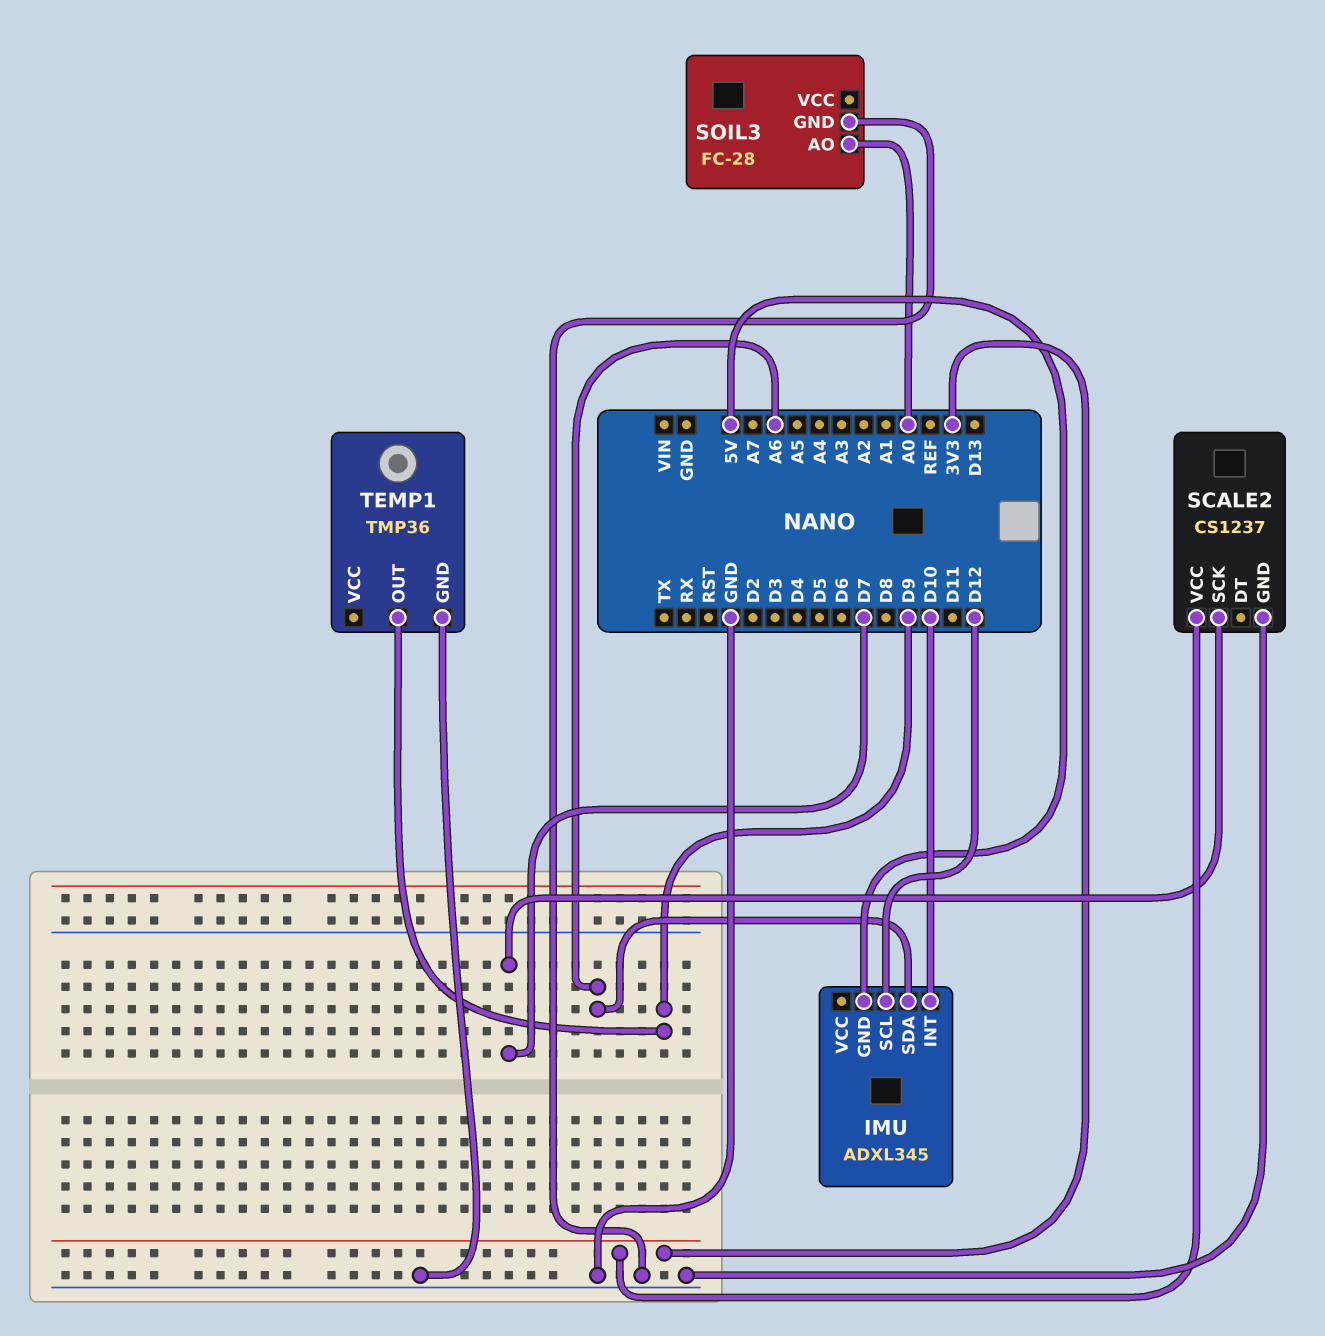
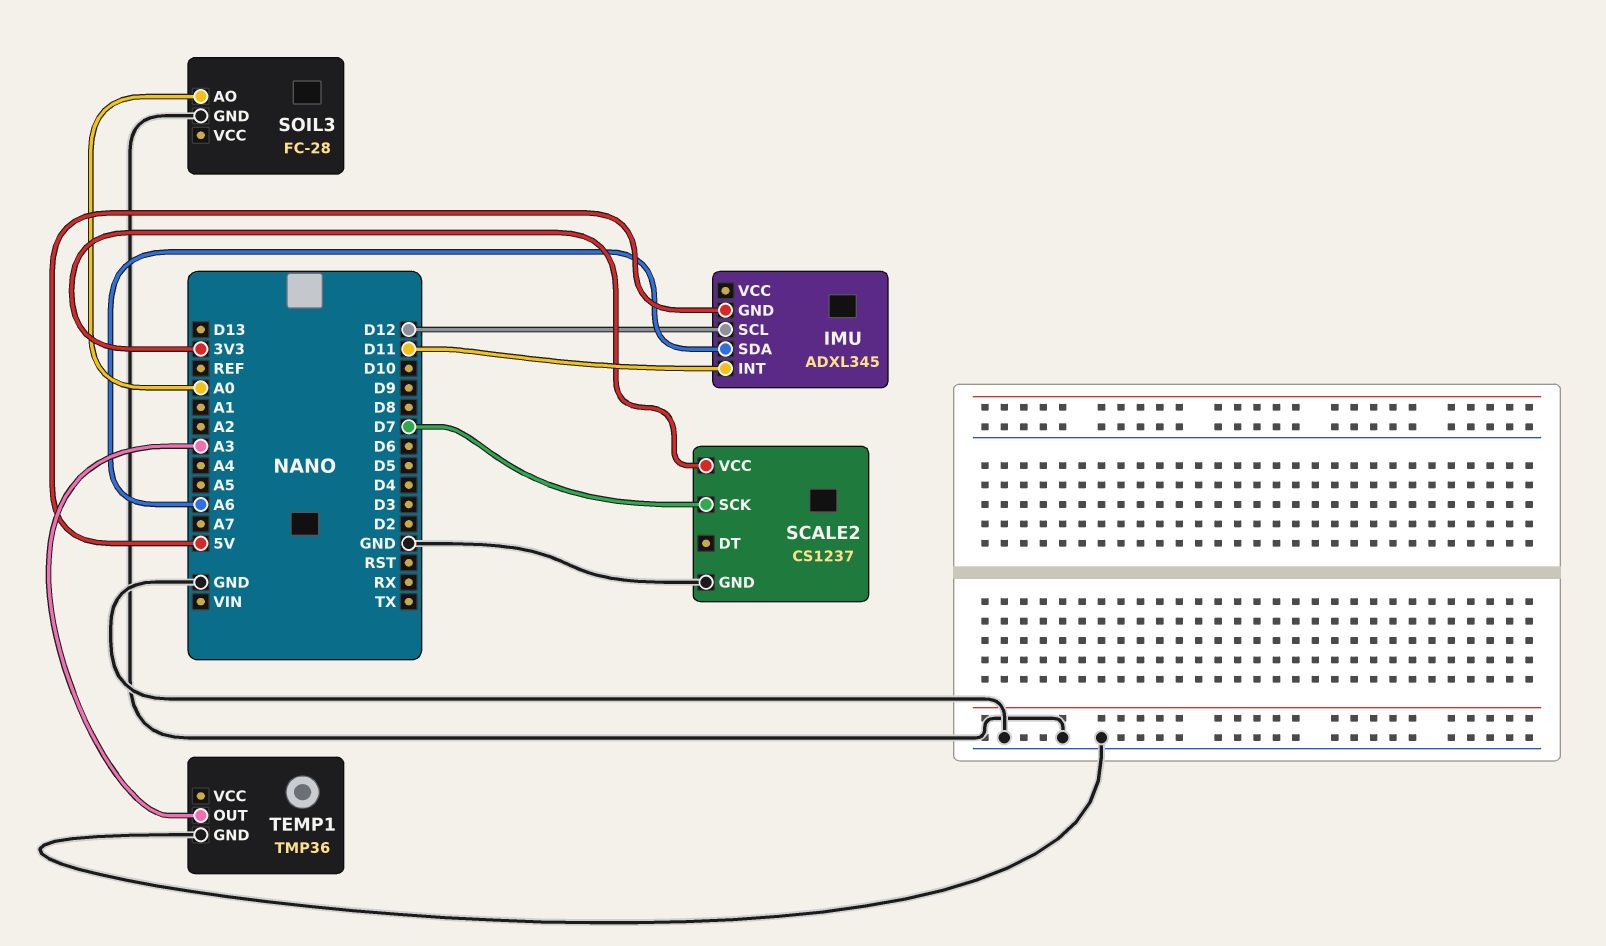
IMU pin INT: D10 -> D11
TEMP1 pin OUT: D9 -> A3

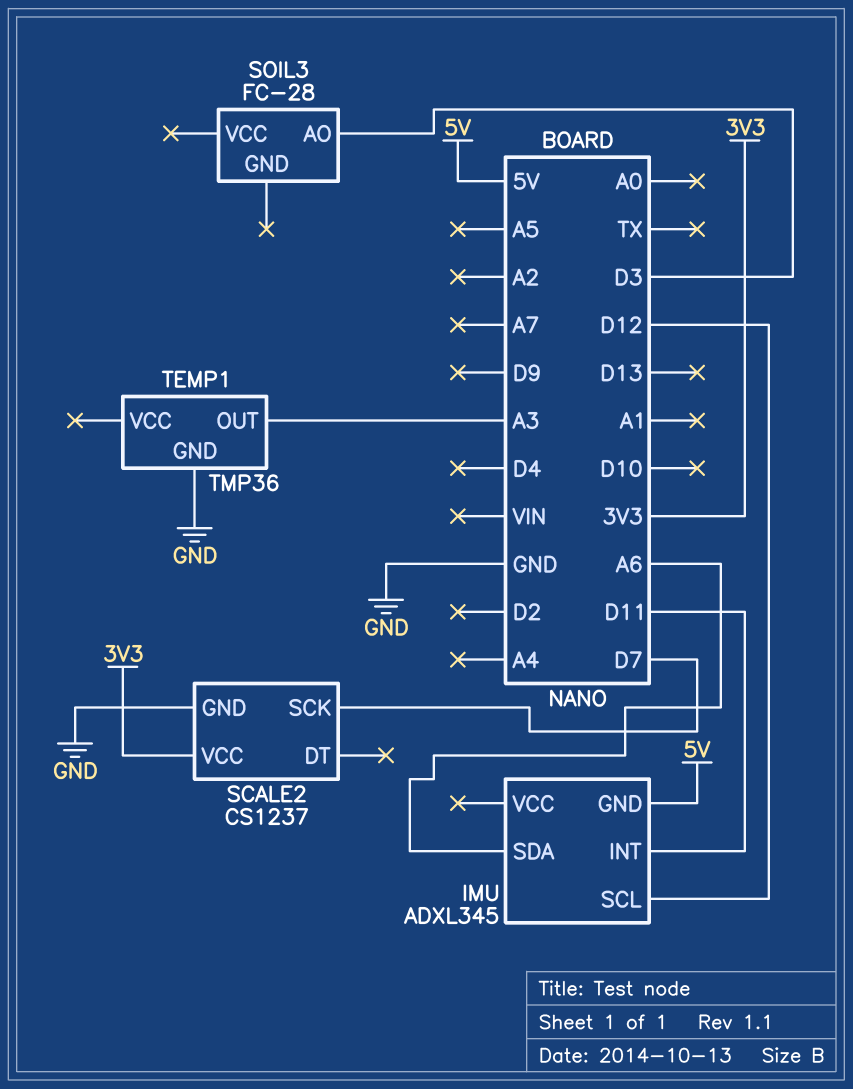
SOIL3 pin AO: A0 -> D3
SOIL3 pin GND: GND -> none

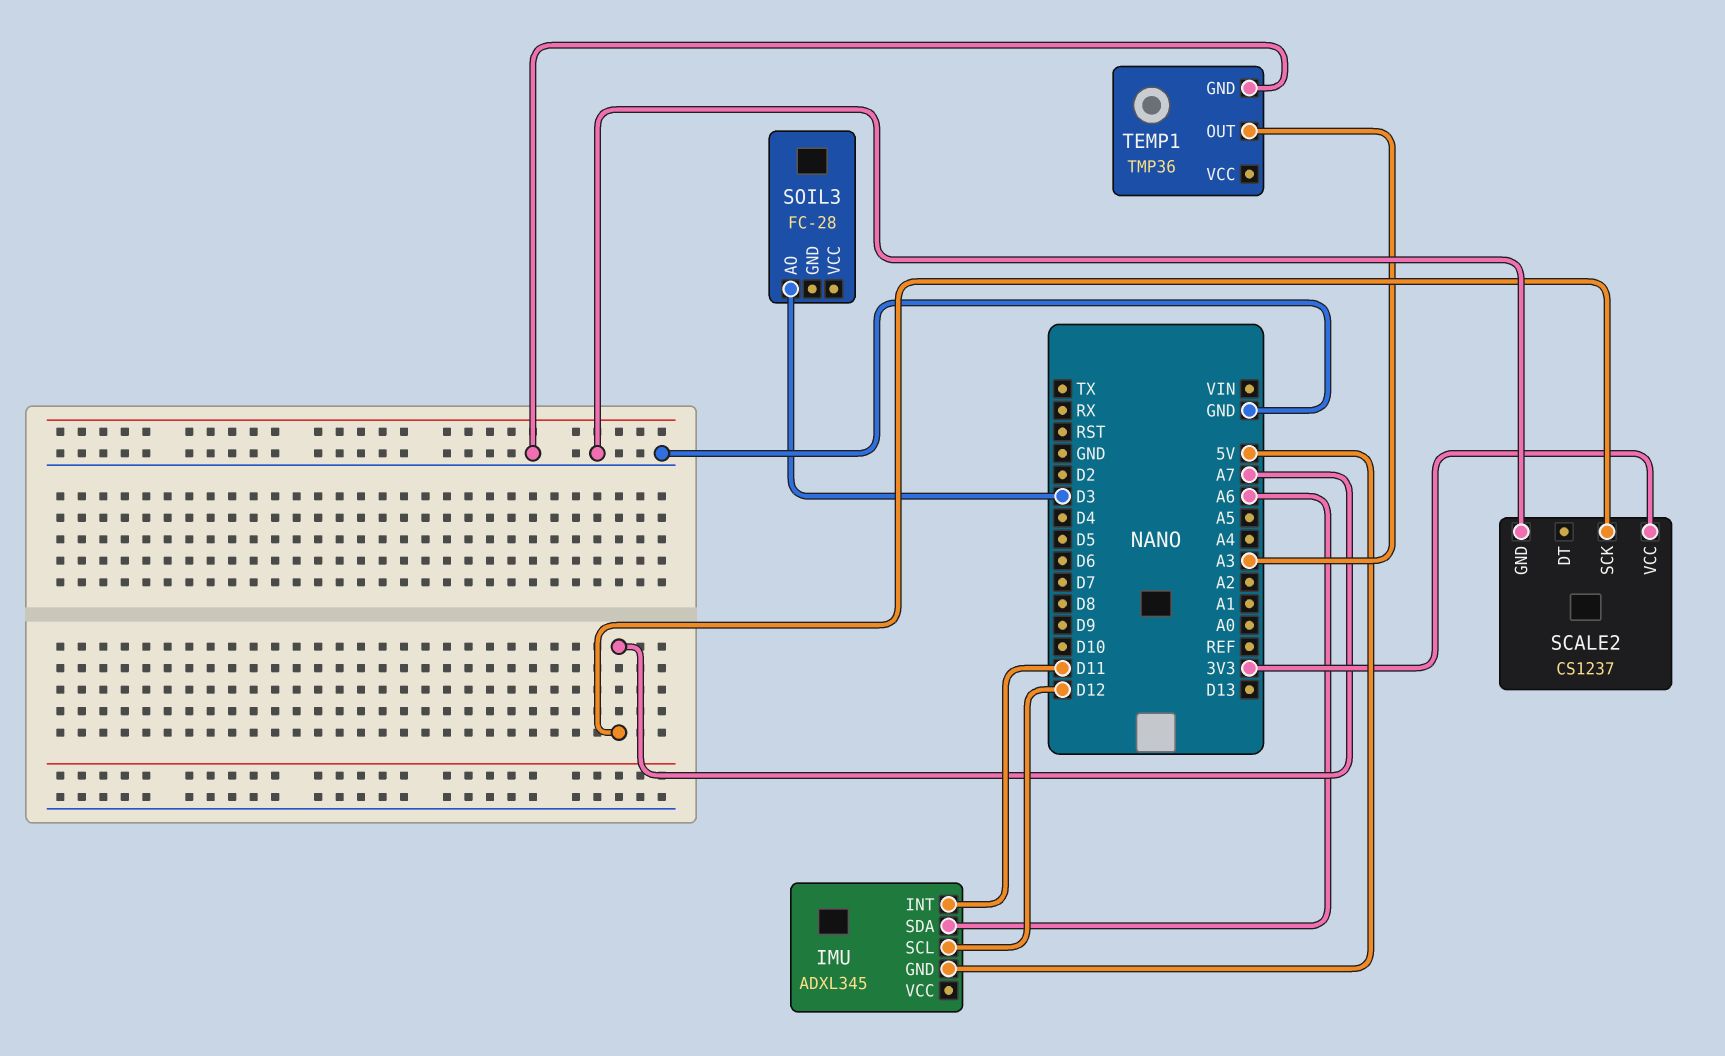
SCALE2 pin SCK: D7 -> A7

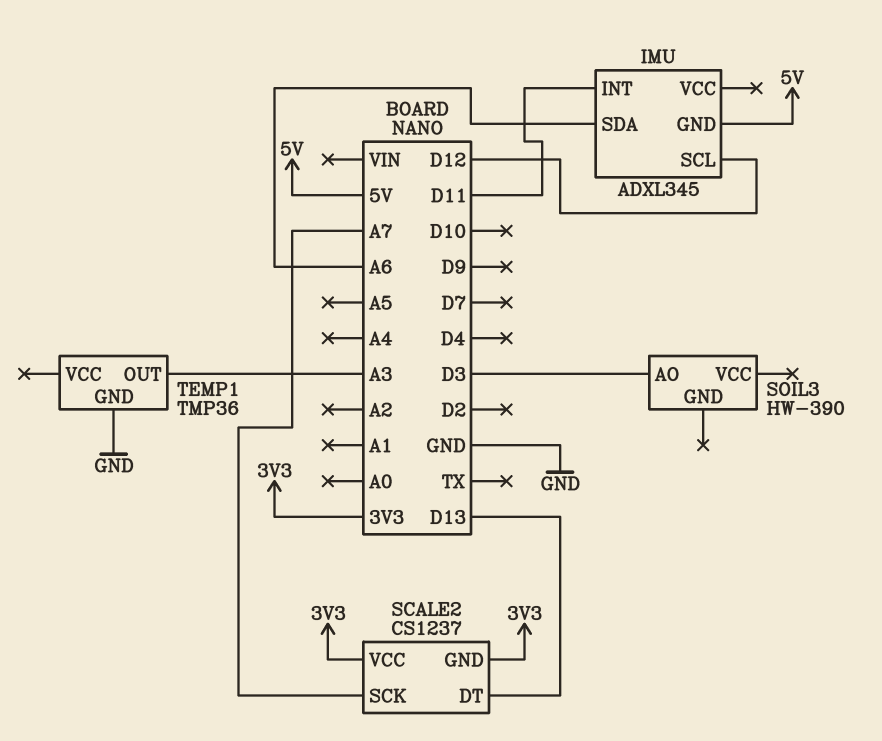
SCALE2 pin DT: none -> D13
SCALE2 pin GND: GND -> 3V3
SOIL3: FC-28 -> HW-390

